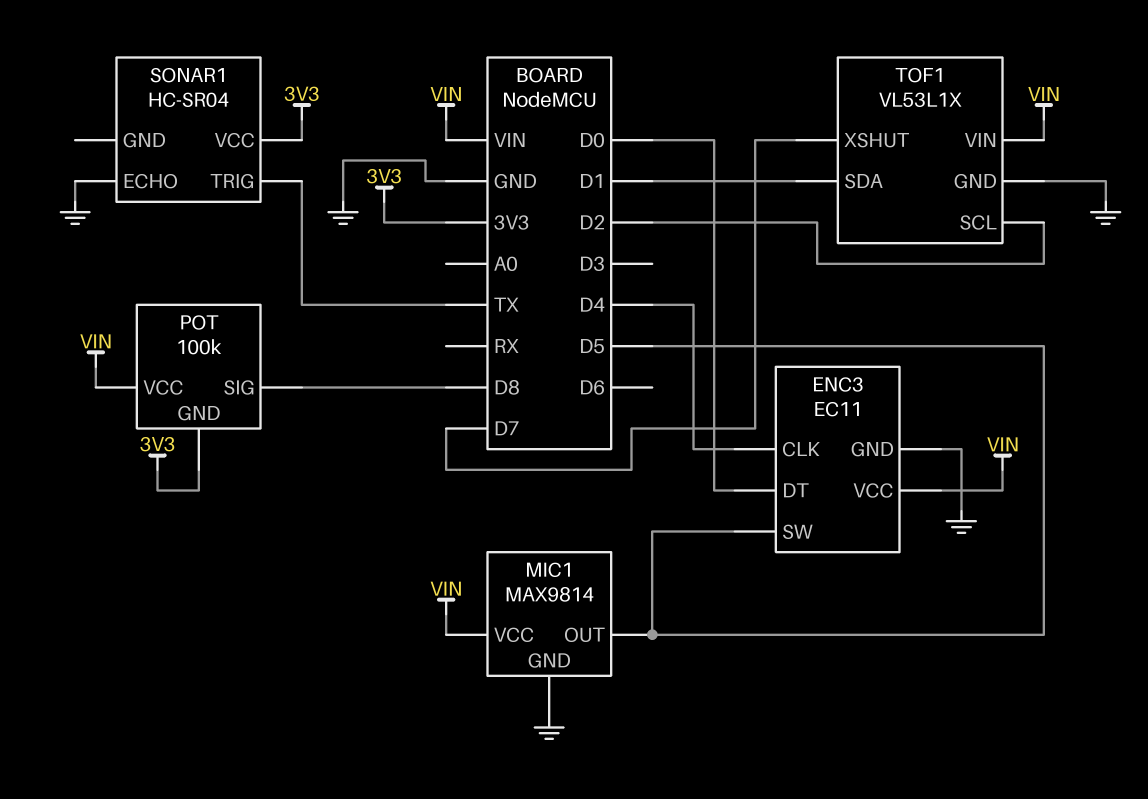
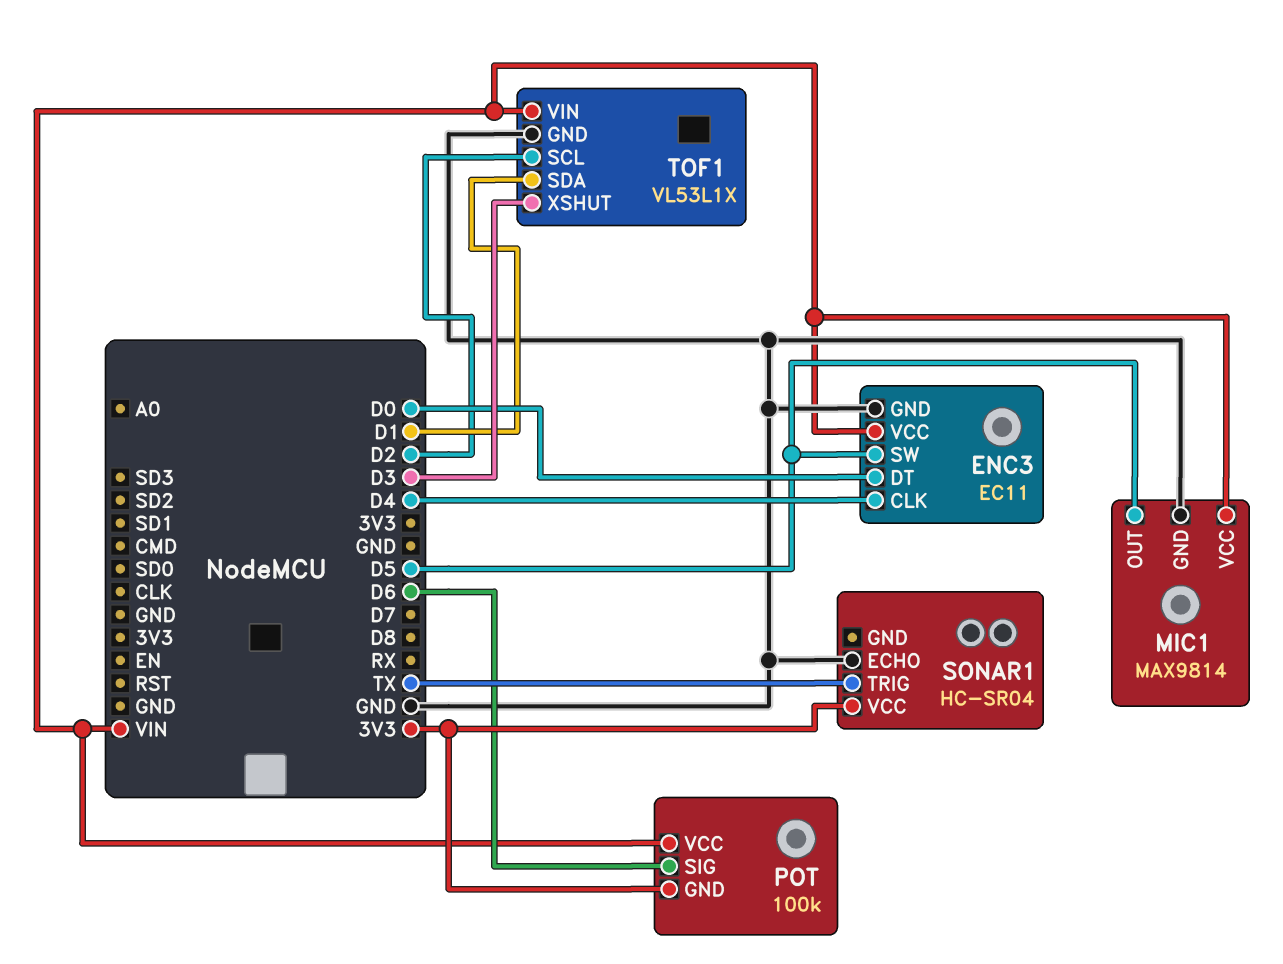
POT pin SIG: D8 -> D6
TOF1 pin XSHUT: D7 -> D3

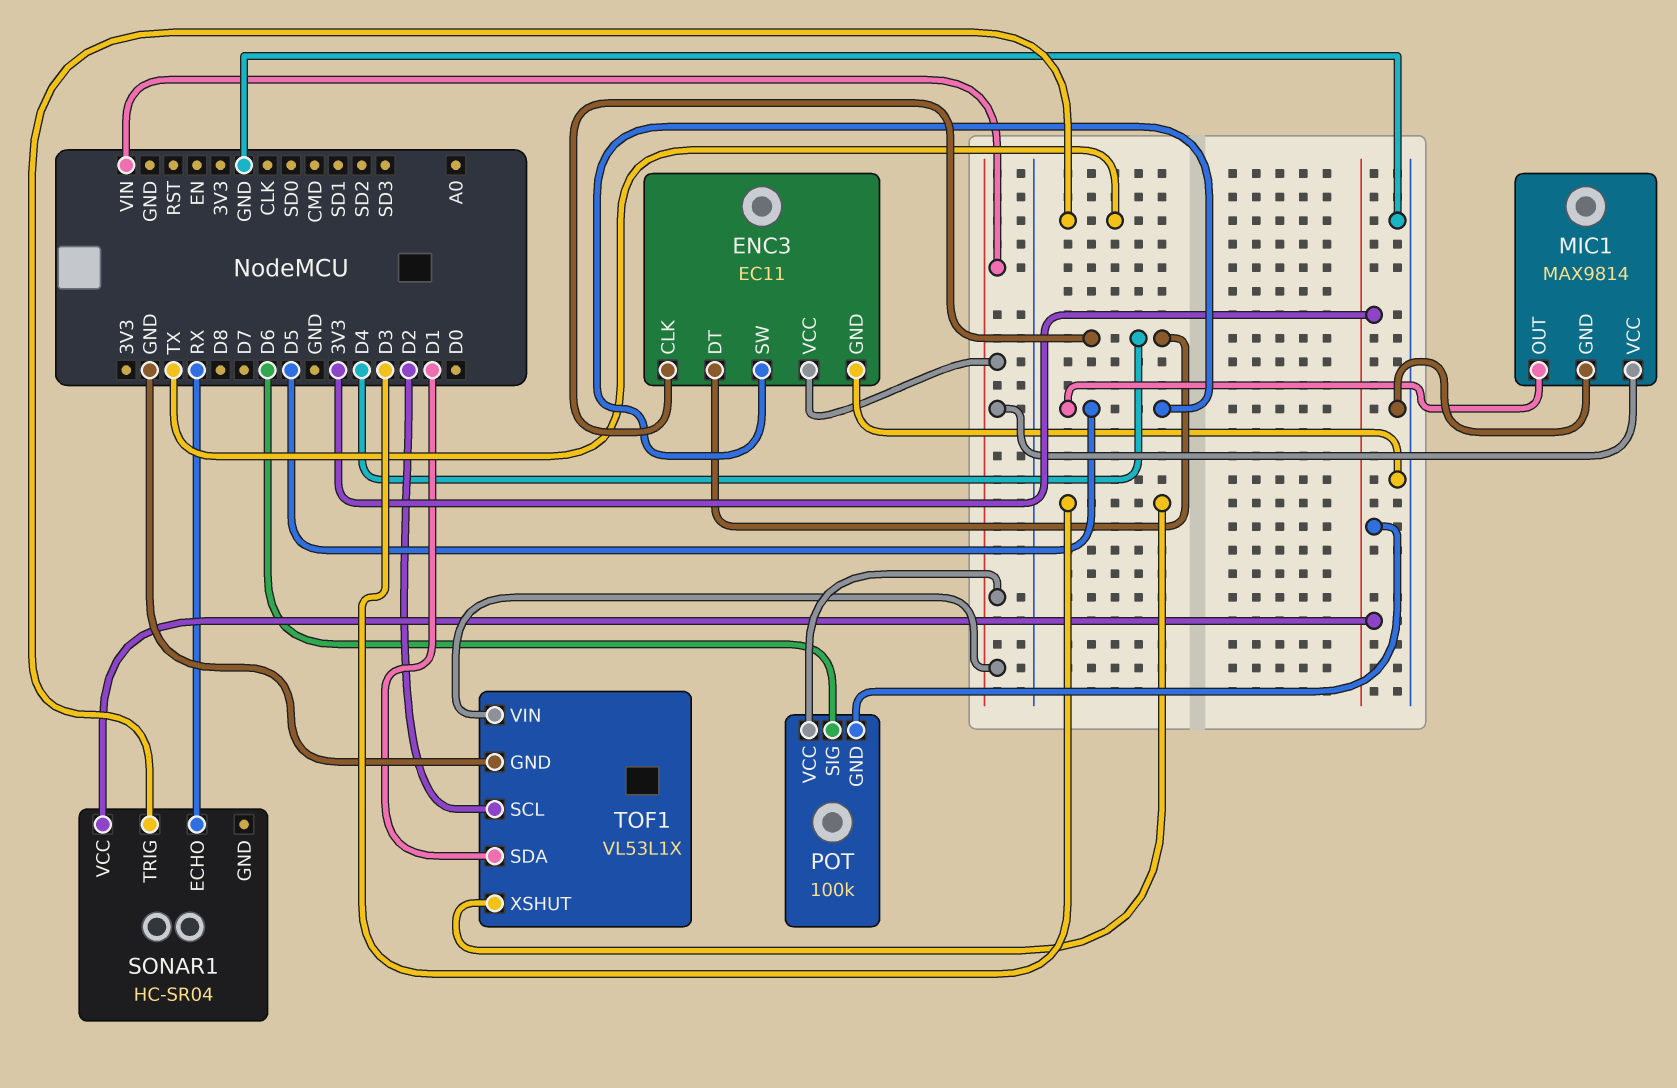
ENC3 pin DT: D0 -> D4
SONAR1 pin ECHO: GND -> RX

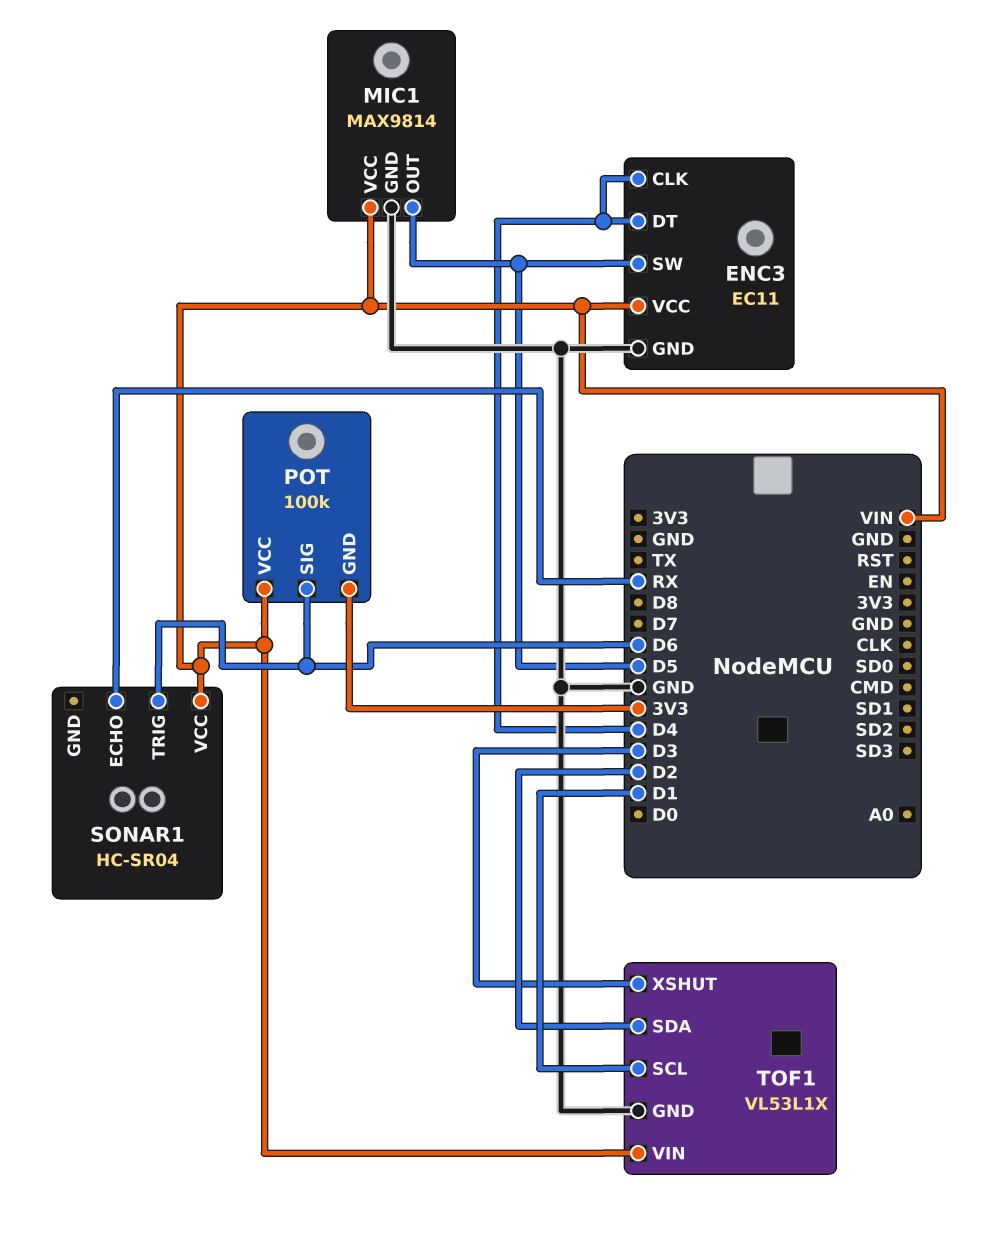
SONAR1 pin TRIG: TX -> D6
SONAR1 pin VCC: 3V3 -> VIN
TOF1 pin SCL: D2 -> D1
TOF1 pin SDA: D1 -> D2

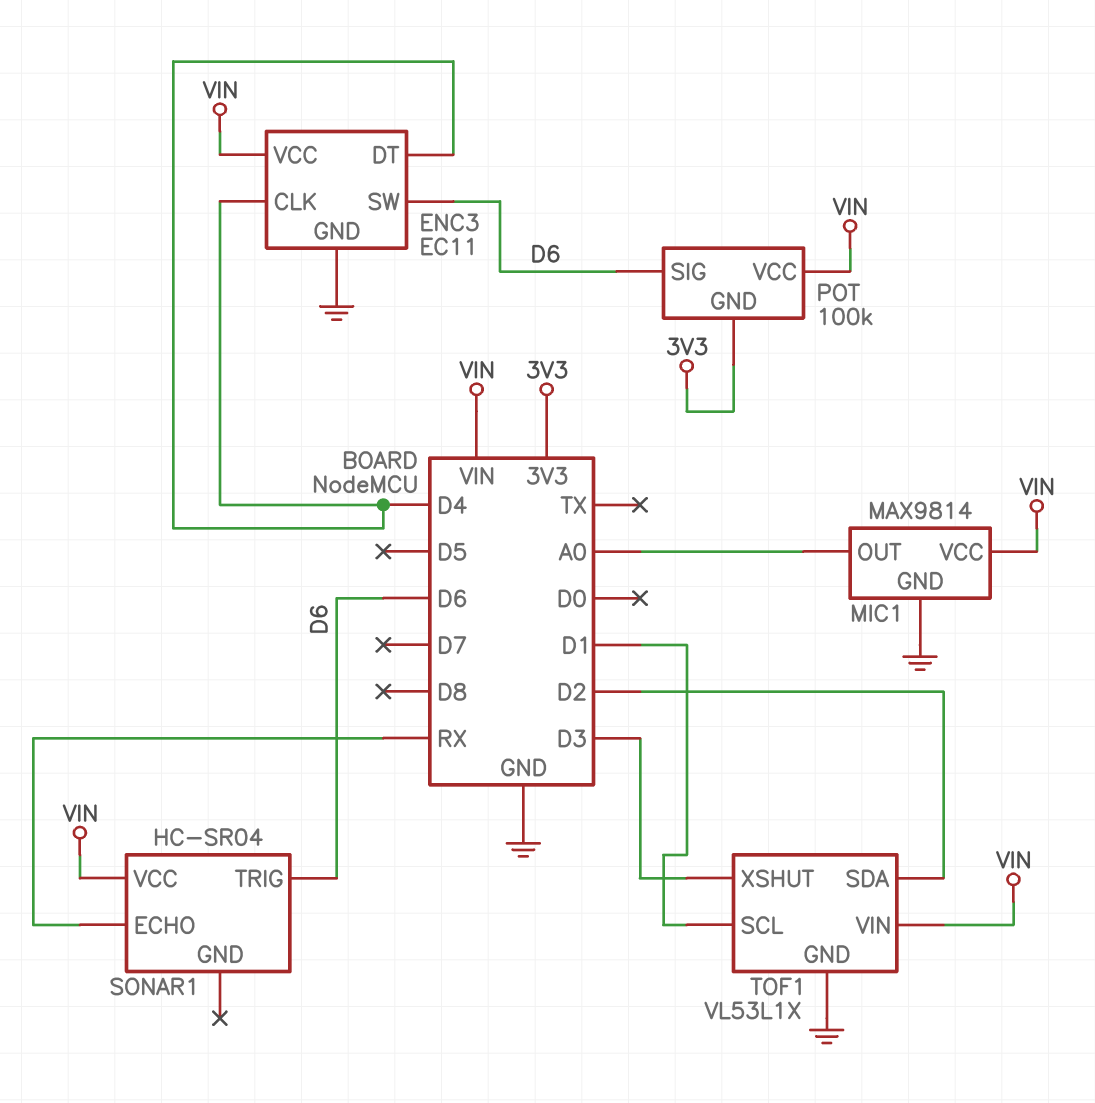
ENC3 pin SW: D5 -> D6
MIC1 pin OUT: D5 -> A0

